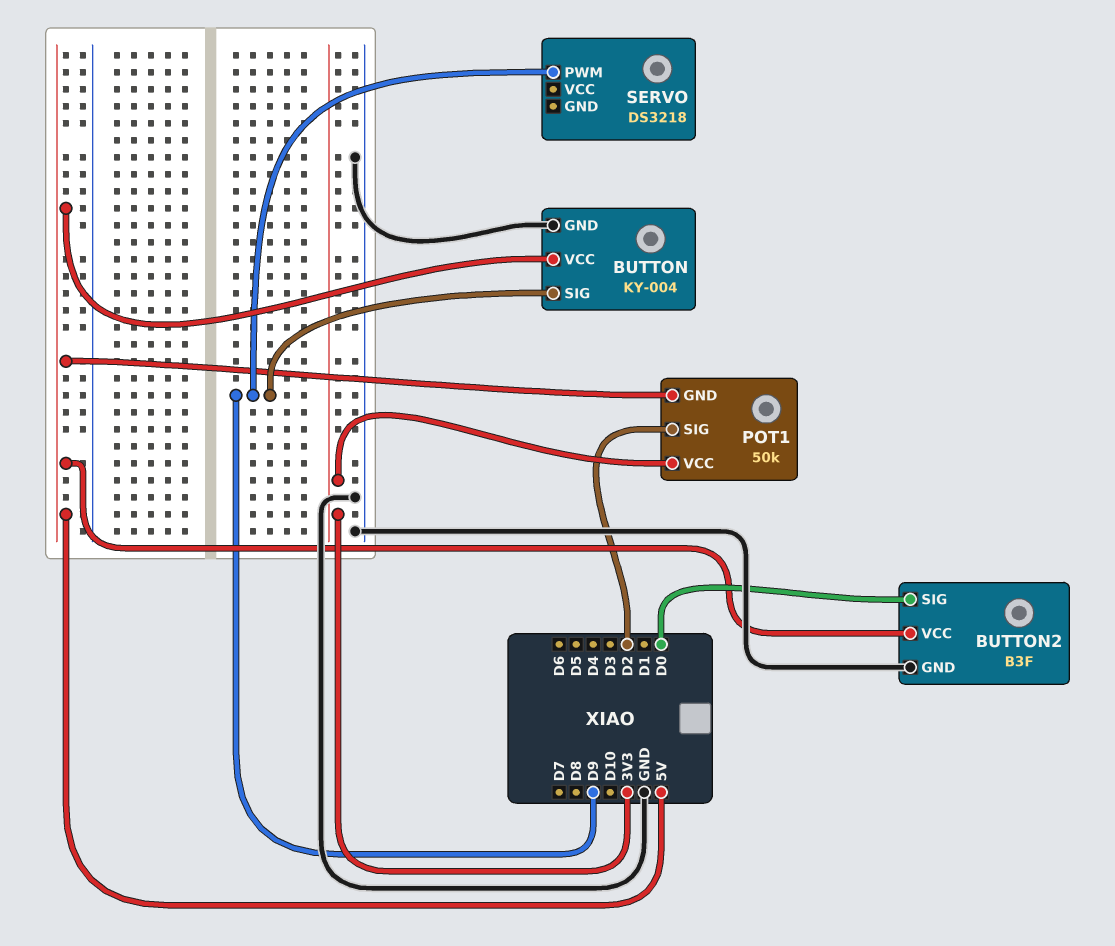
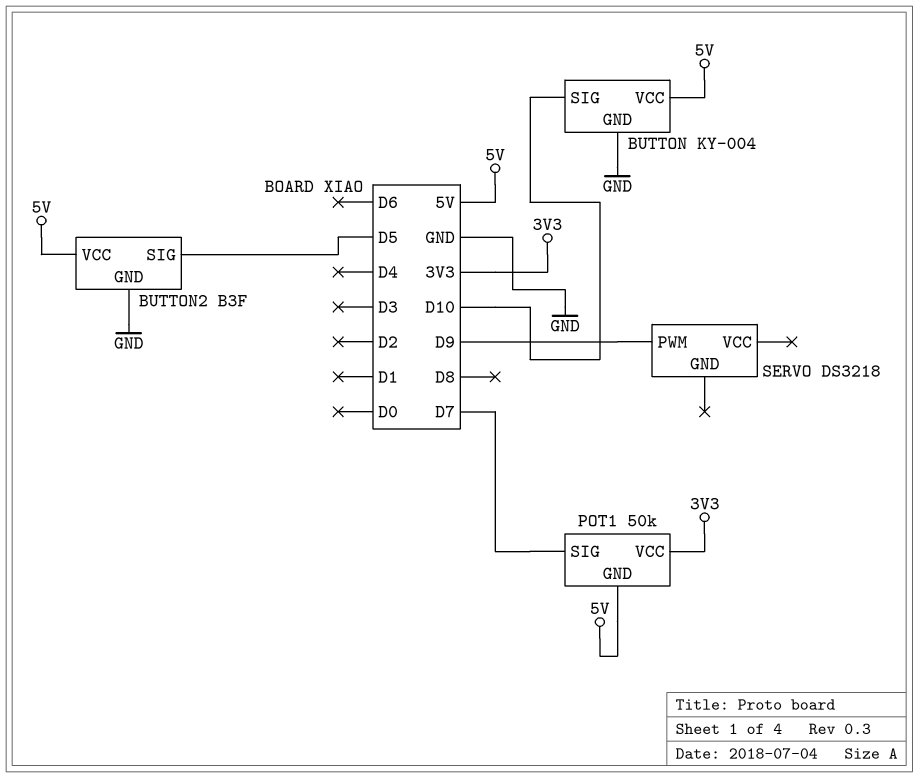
BUTTON pin SIG: D9 -> D10
BUTTON2 pin SIG: D0 -> D5
POT1 pin SIG: D2 -> D7

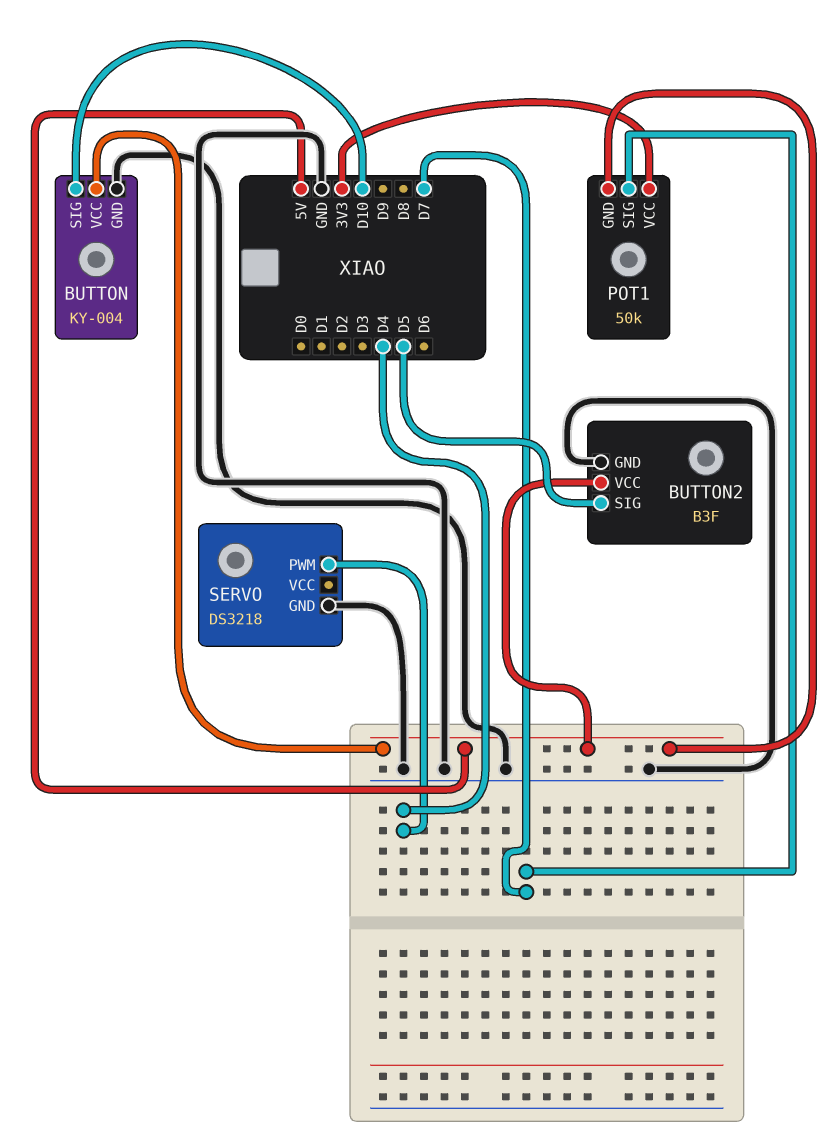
SERVO pin GND: none -> GND
SERVO pin PWM: D9 -> D4

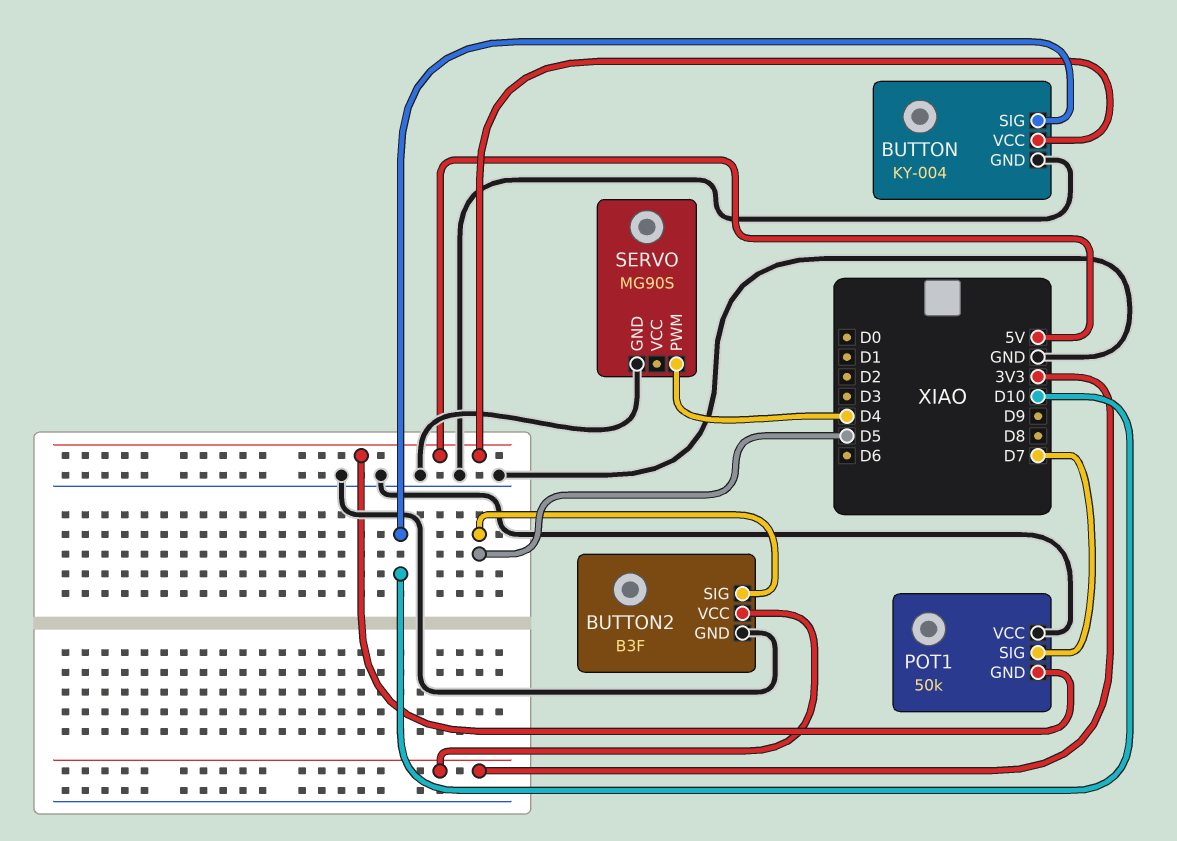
BUTTON2 pin VCC: 5V -> 3V3
POT1 pin VCC: 3V3 -> GND
SERVO: DS3218 -> MG90S

